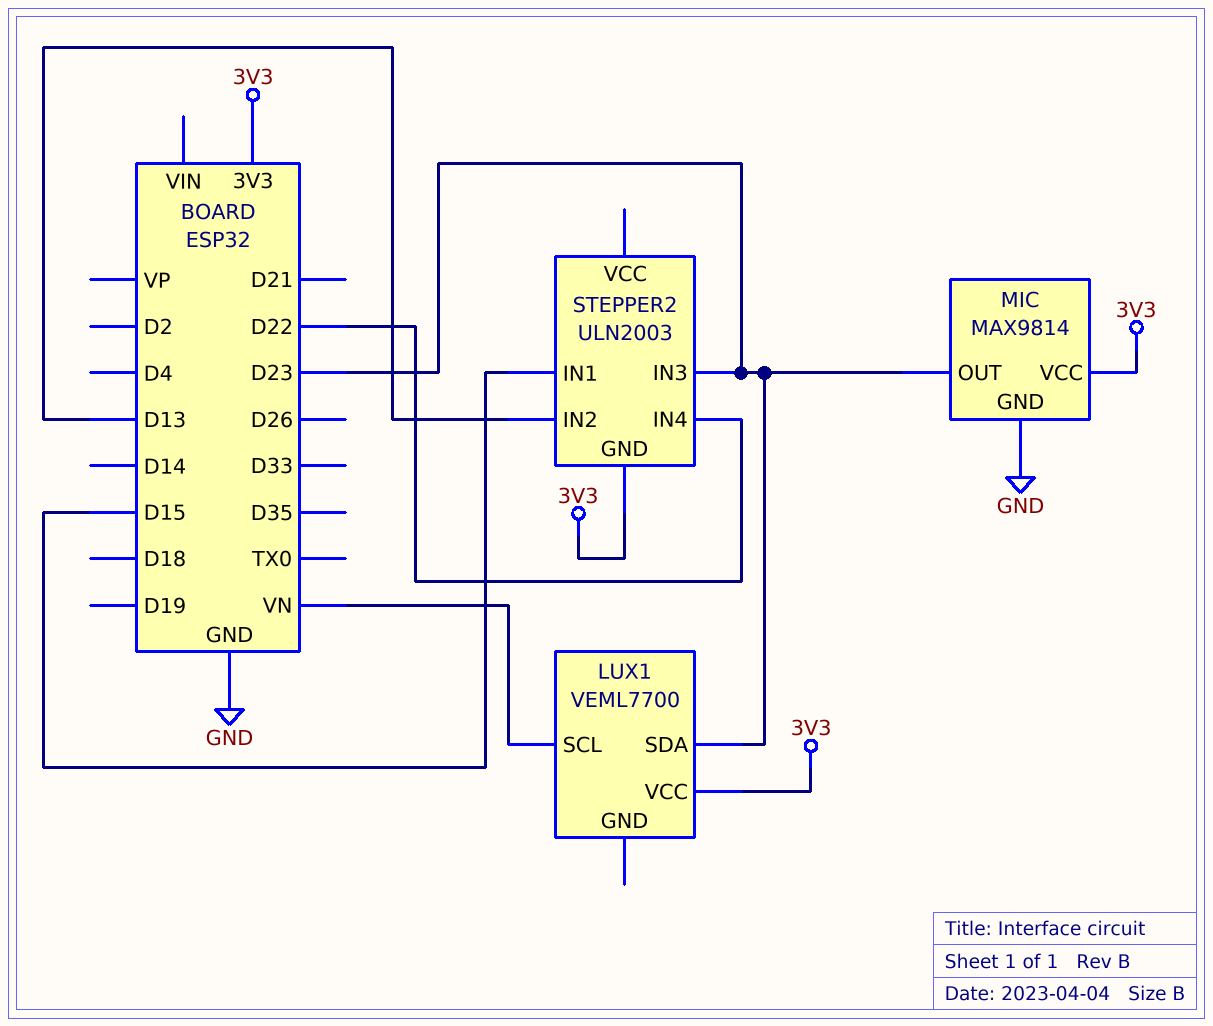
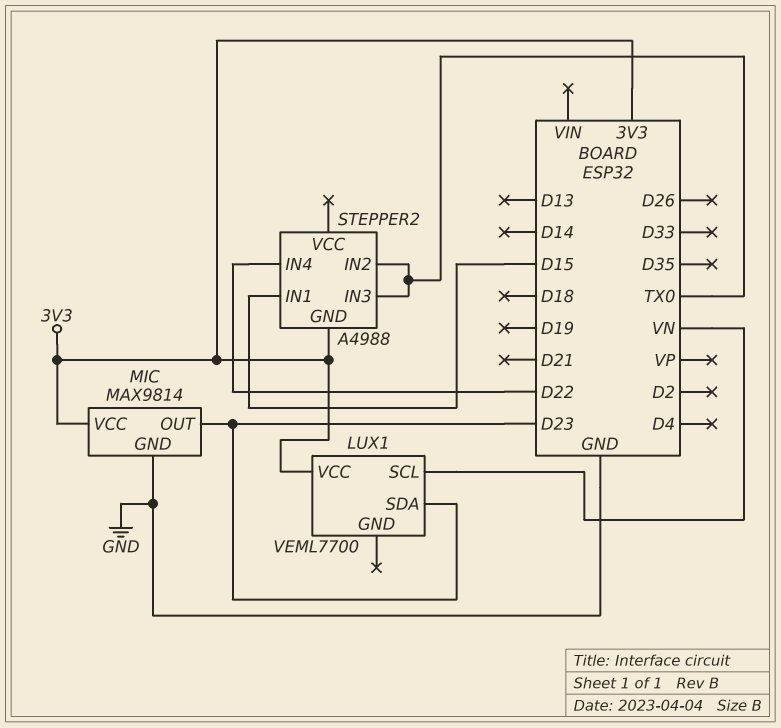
STEPPER2: ULN2003 -> A4988
STEPPER2 pin IN2: D13 -> TX0
STEPPER2 pin IN3: D23 -> TX0

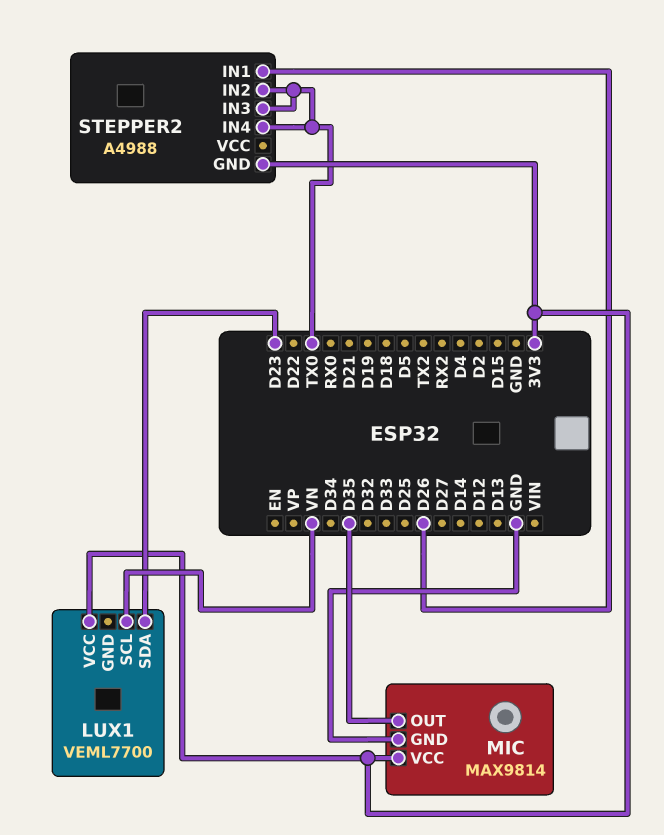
MIC pin OUT: D23 -> D35
STEPPER2 pin IN1: D15 -> D26
STEPPER2 pin IN4: D22 -> TX0

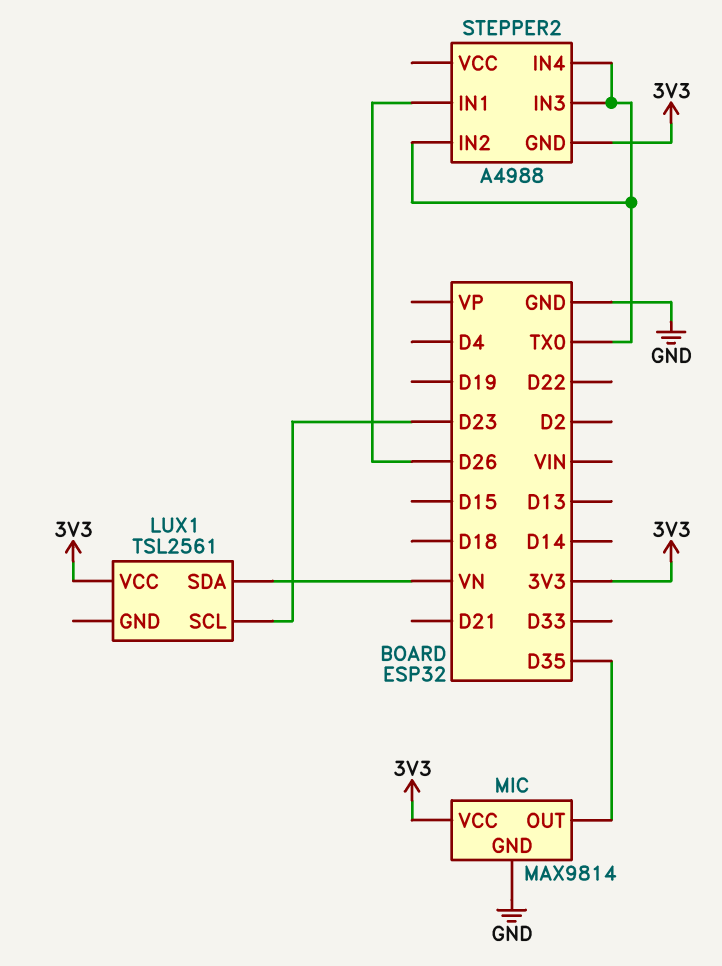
LUX1: VEML7700 -> TSL2561
LUX1 pin SCL: VN -> D23
LUX1 pin SDA: D23 -> VN

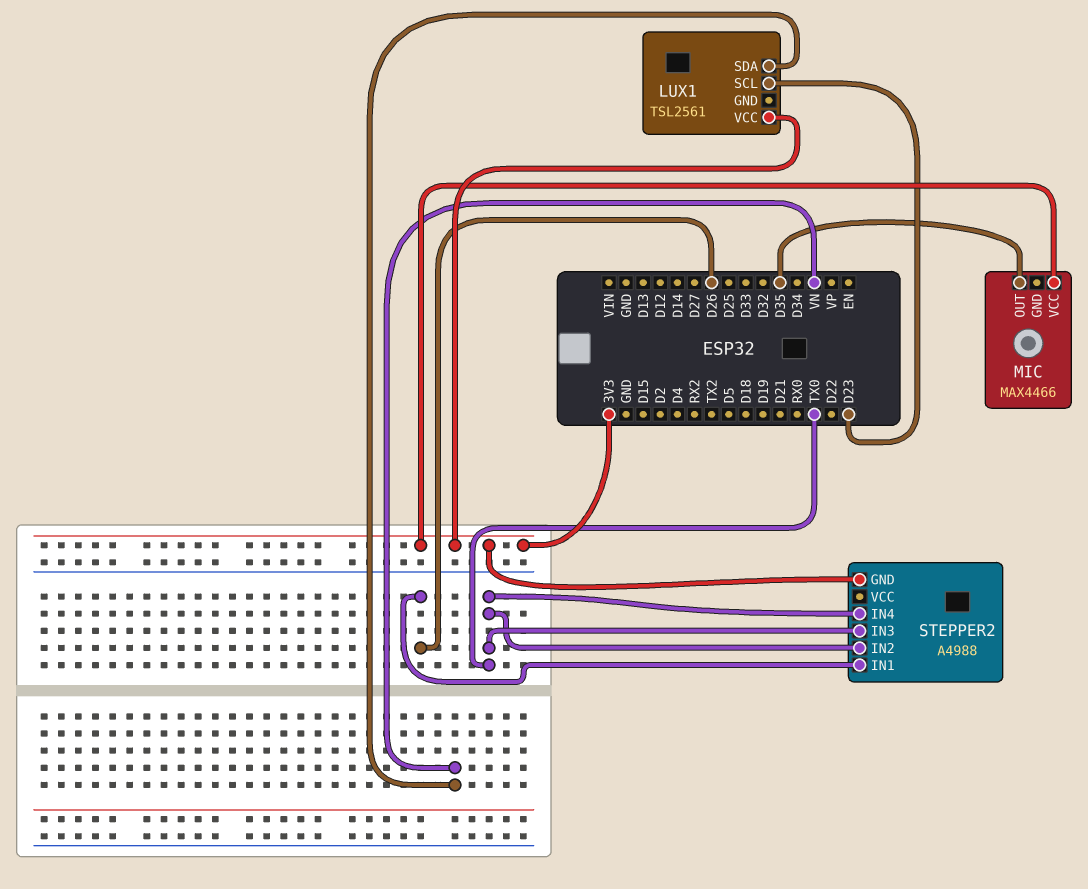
MIC: MAX9814 -> MAX4466
MIC pin GND: GND -> none

